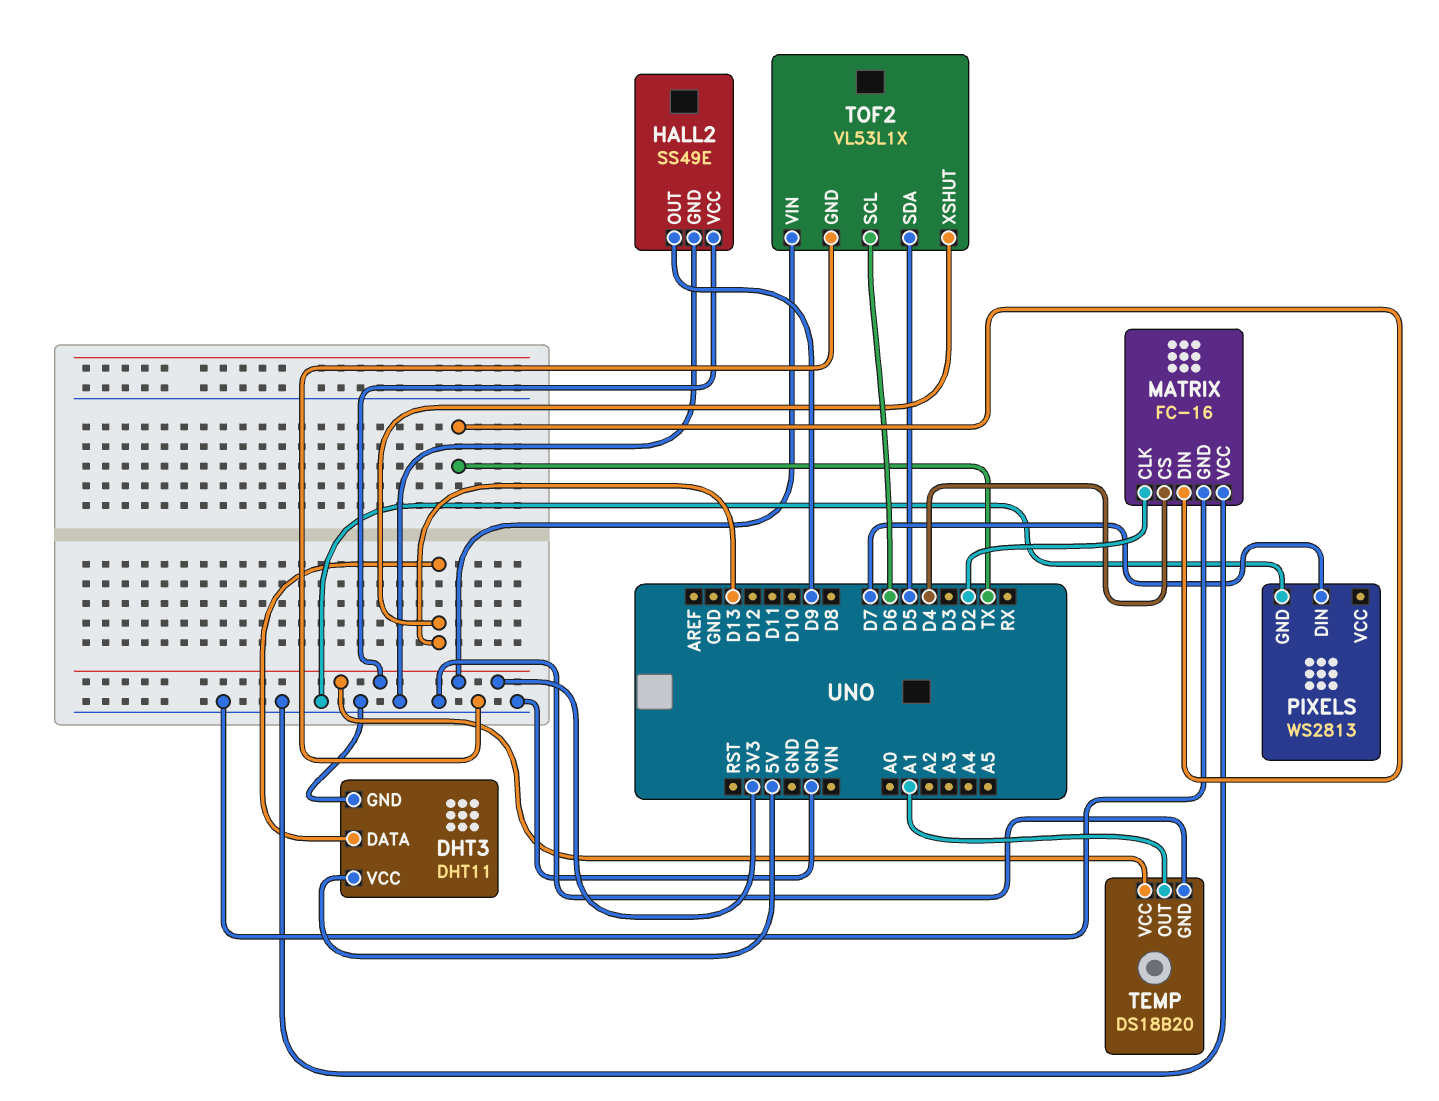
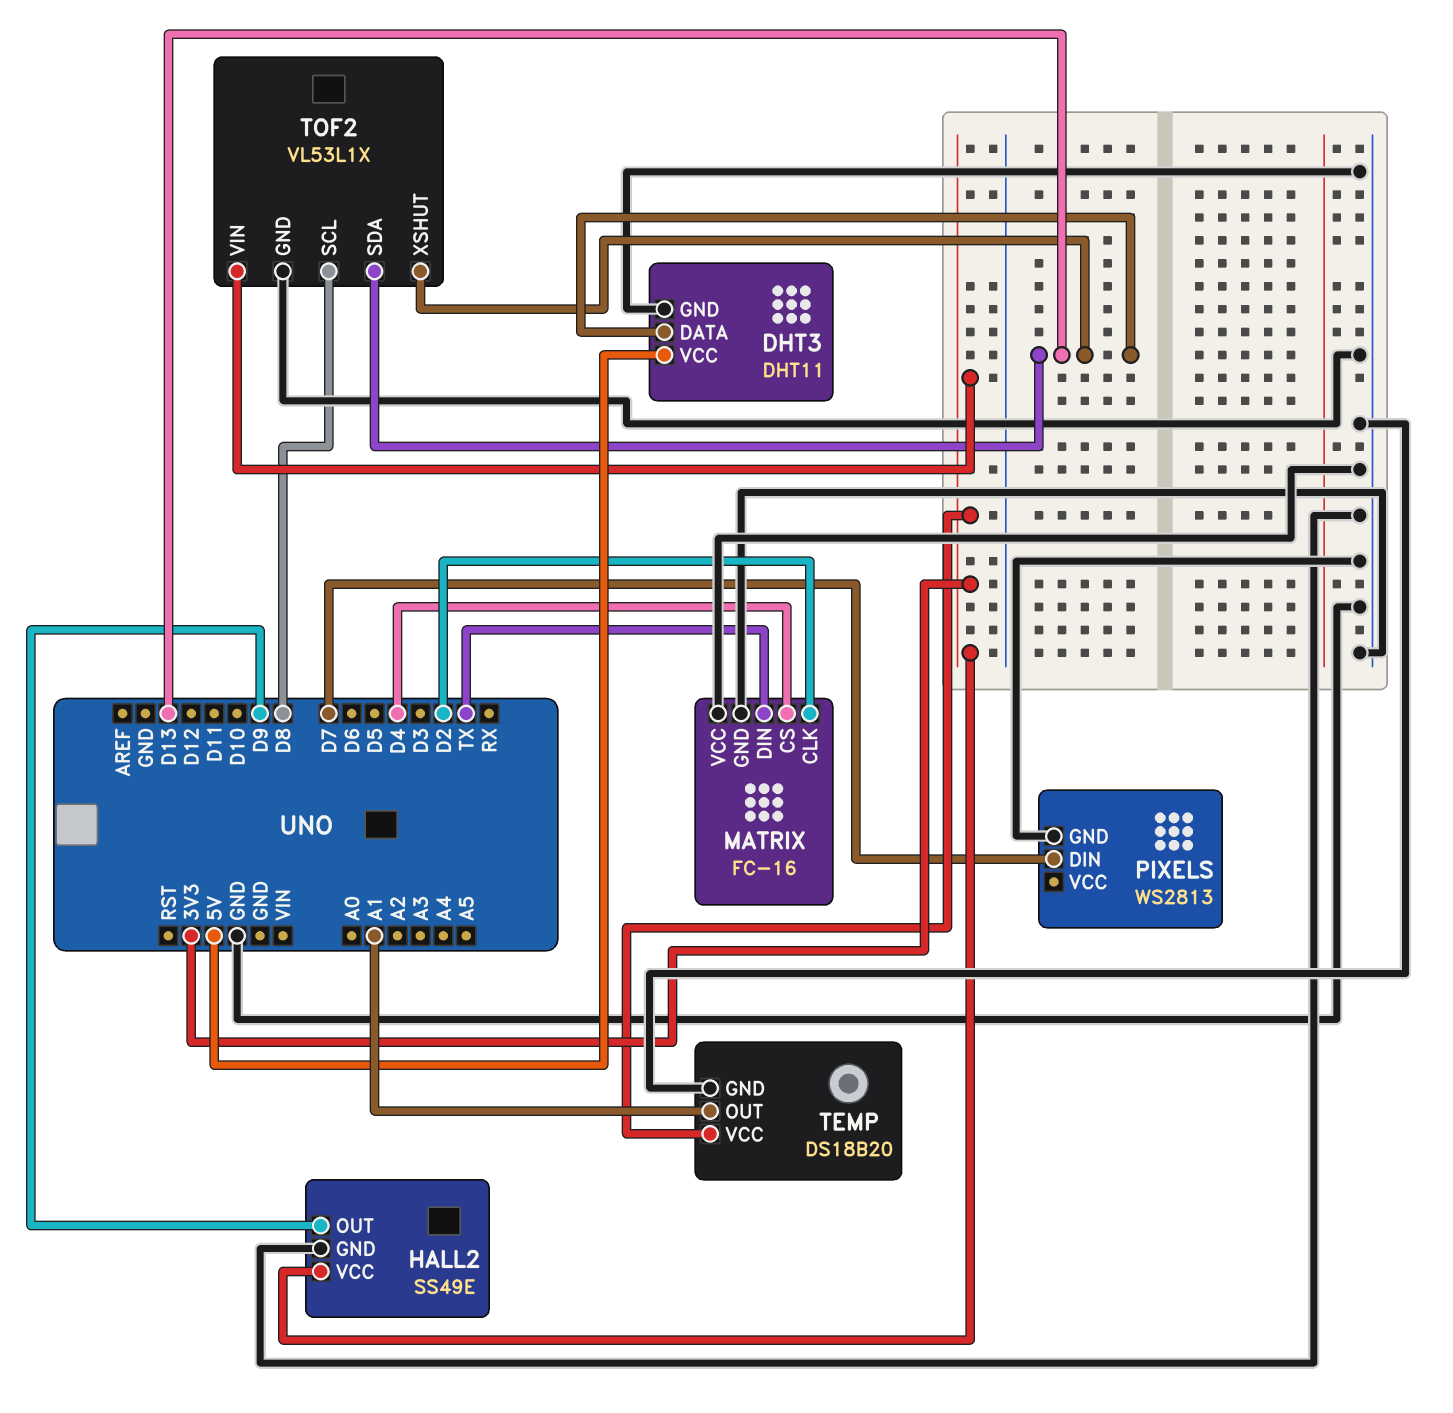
TOF2 pin SCL: D6 -> D8
TOF2 pin SDA: D5 -> D13

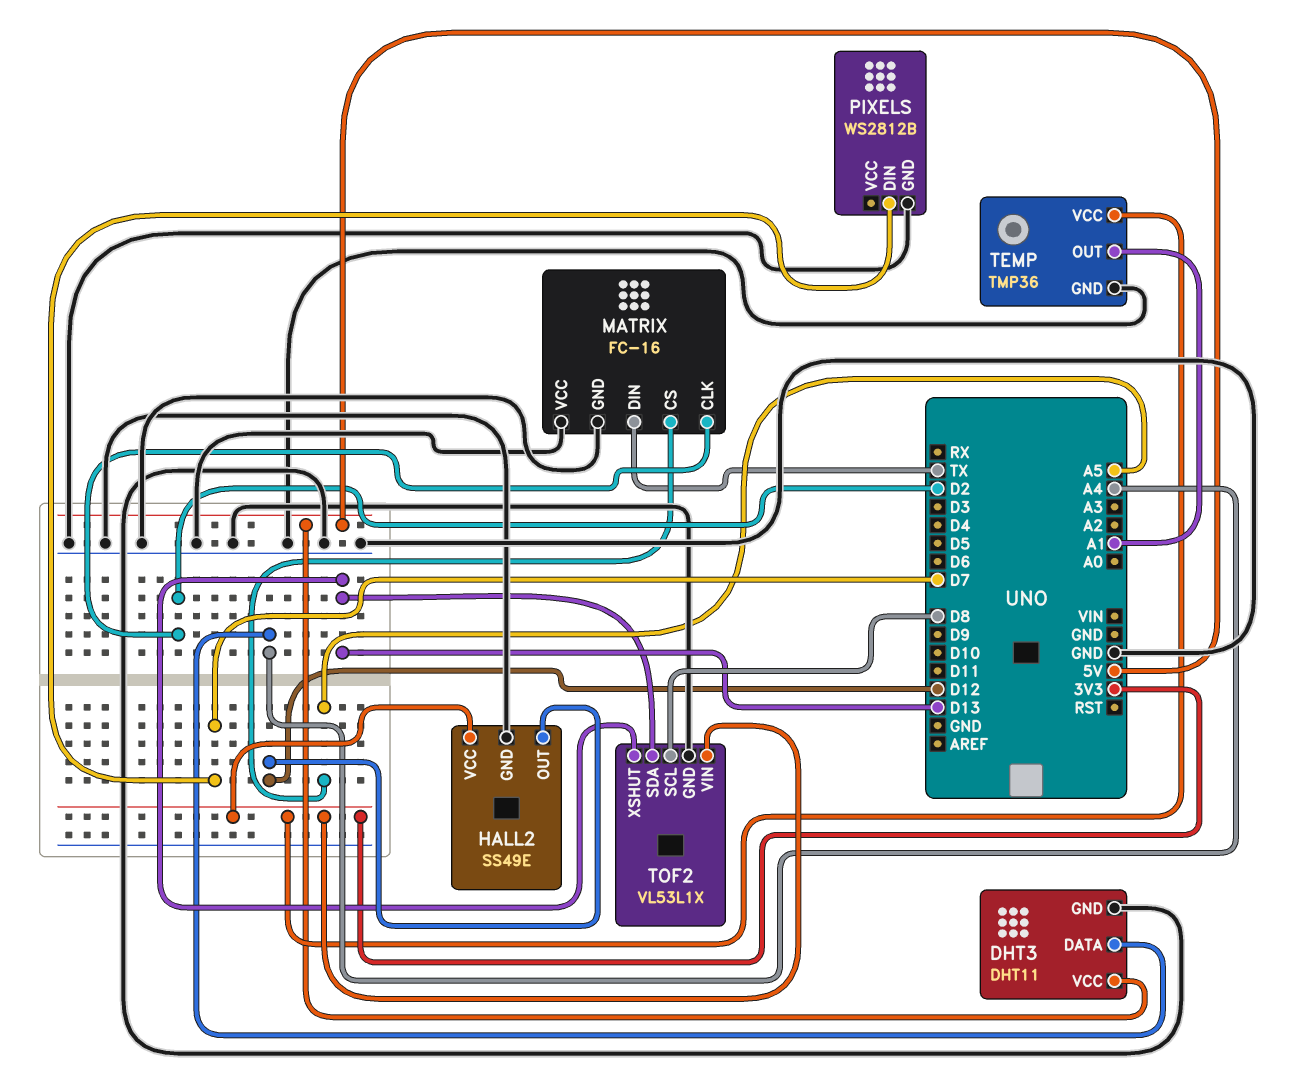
DHT3 pin DATA: D13 -> A4
HALL2 pin OUT: D9 -> D12
MATRIX pin CS: D4 -> A5
PIXELS: WS2813 -> WS2812B
TEMP: DS18B20 -> TMP36

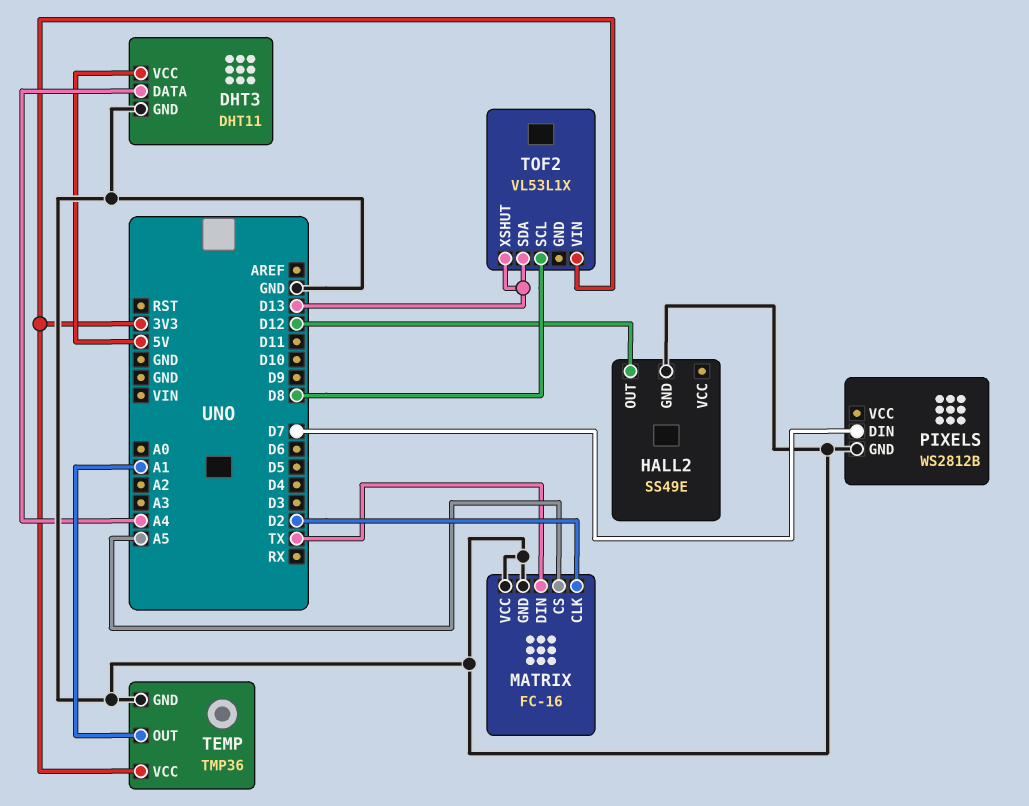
HALL2 pin VCC: 3V3 -> none
TOF2 pin GND: GND -> none

